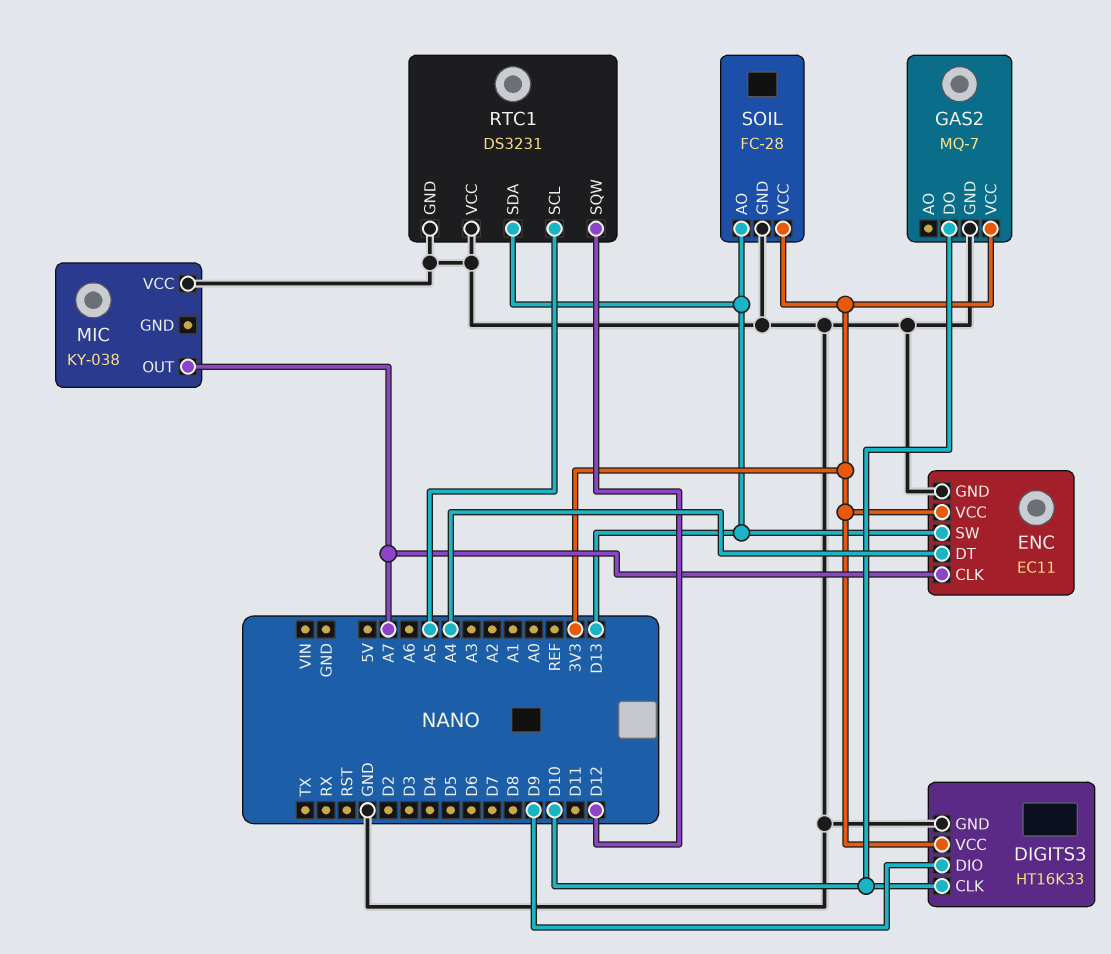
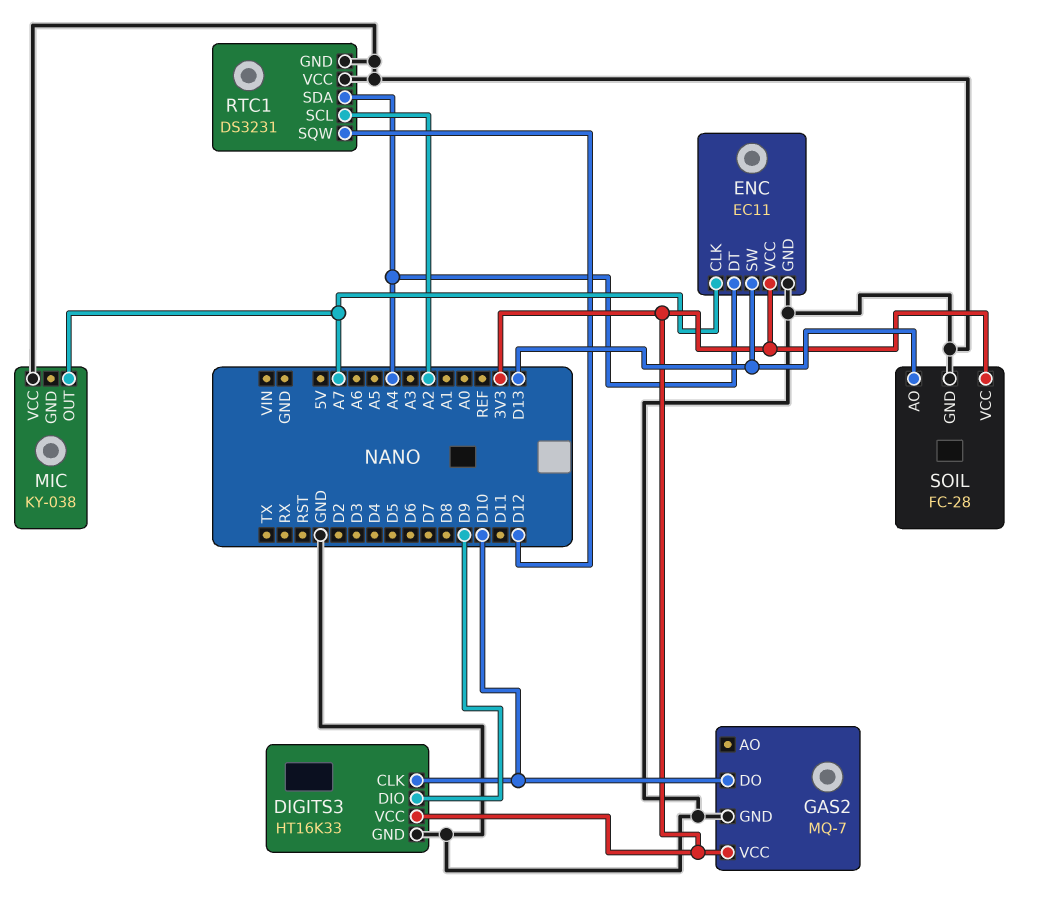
RTC1 pin SCL: A5 -> A2
RTC1 pin SDA: D13 -> A4

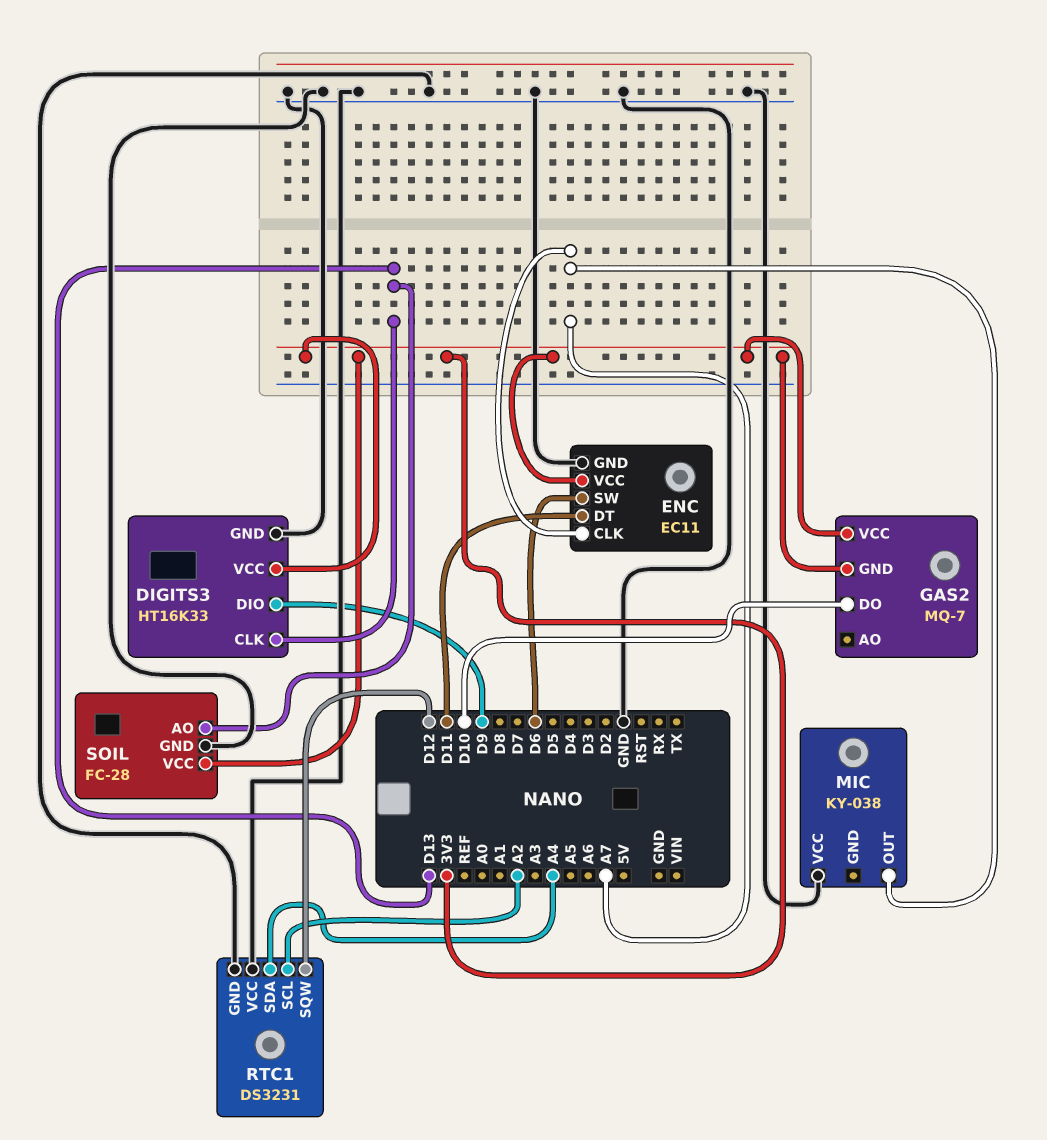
DIGITS3 pin CLK: D10 -> D13
ENC pin DT: A4 -> D11
ENC pin SW: D13 -> D6
GAS2 pin GND: GND -> 3V3

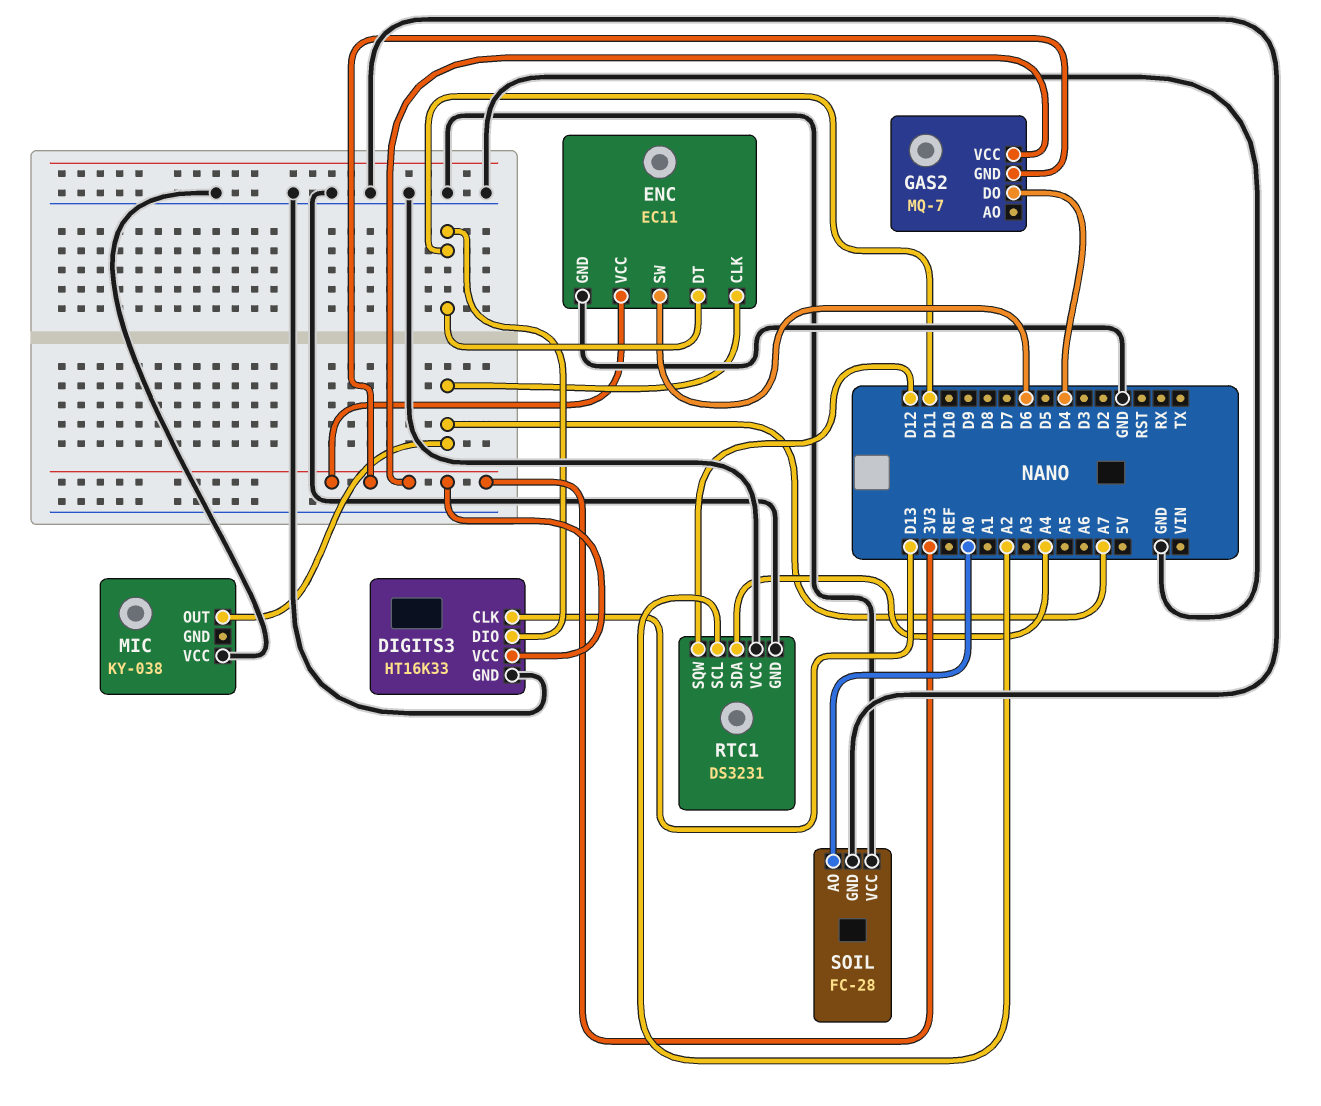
DIGITS3 pin DIO: D9 -> D11
GAS2 pin DO: D10 -> D4
SOIL pin AO: D13 -> A0
SOIL pin VCC: 3V3 -> GND

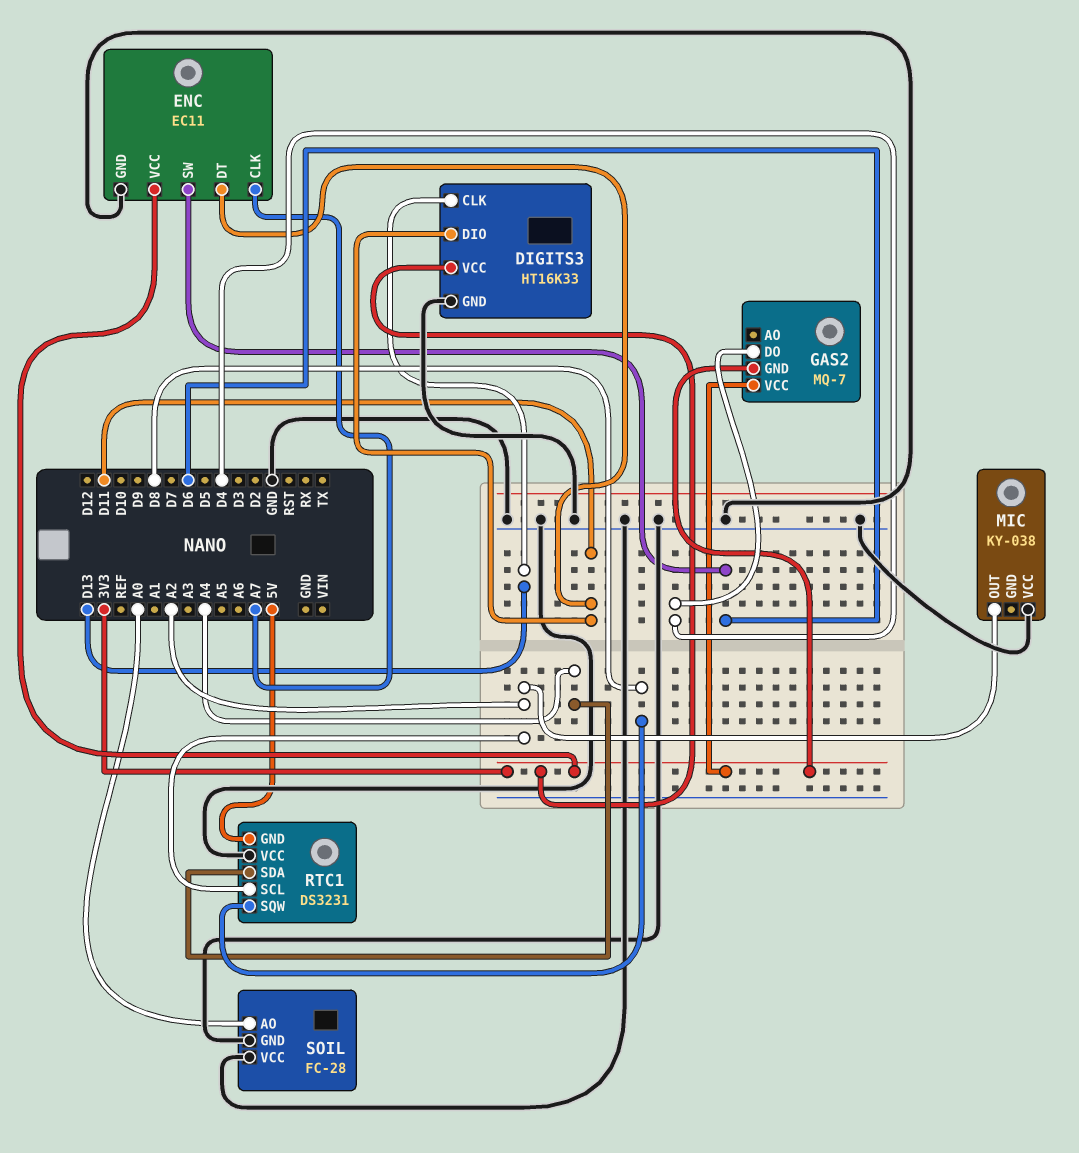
MIC pin OUT: A7 -> A2
RTC1 pin GND: GND -> 5V
RTC1 pin SQW: D12 -> D8

